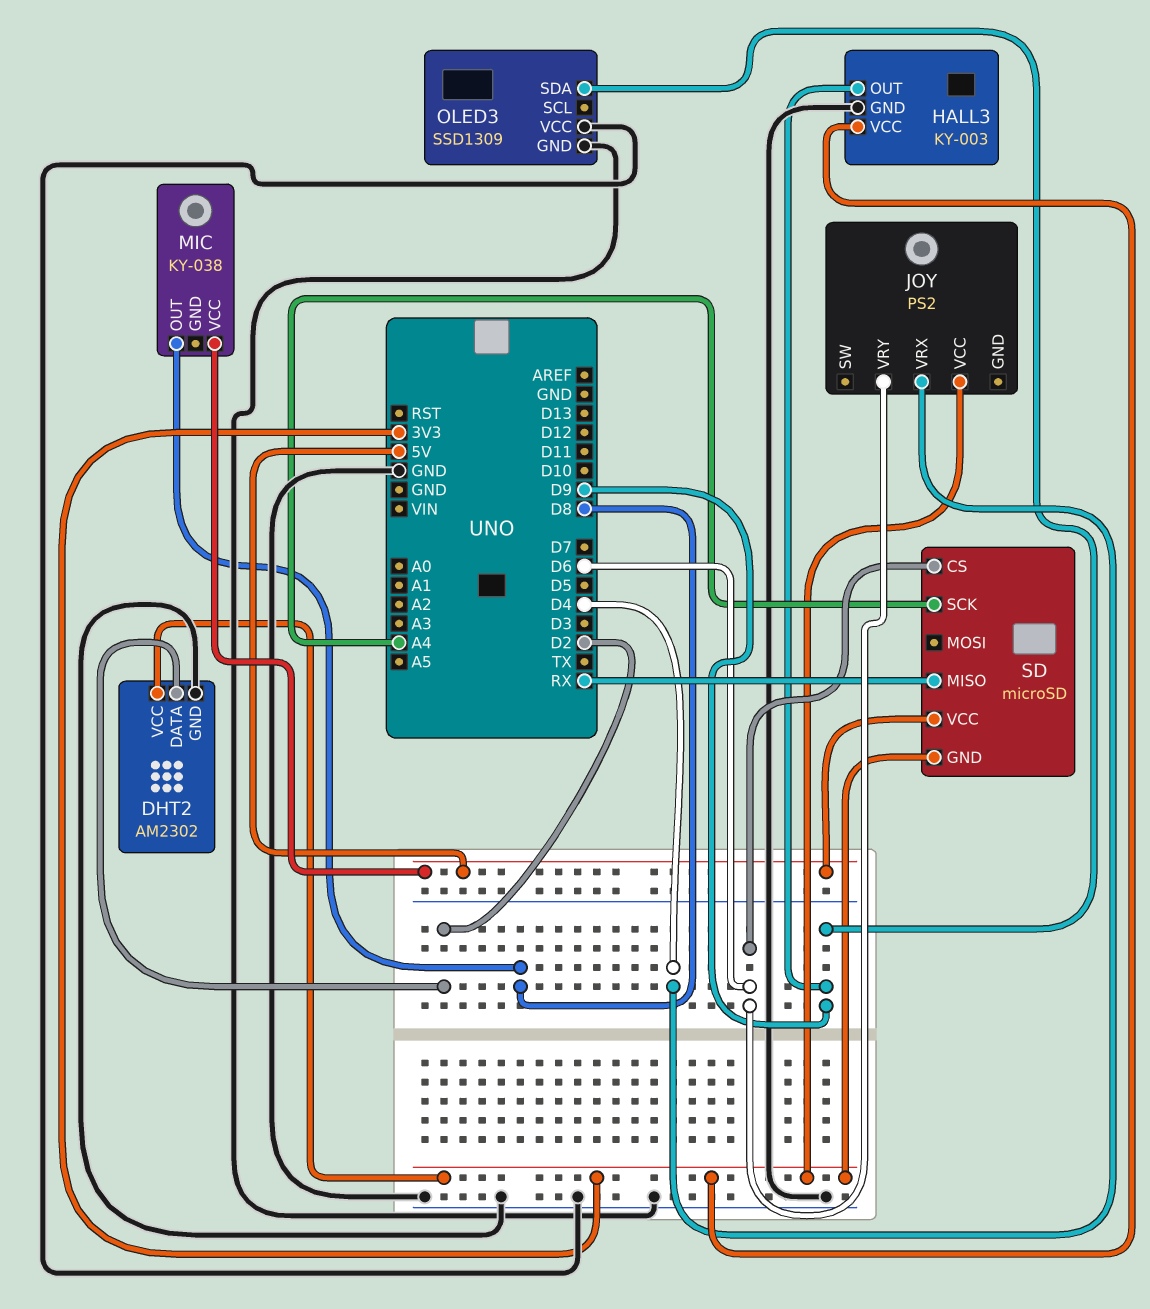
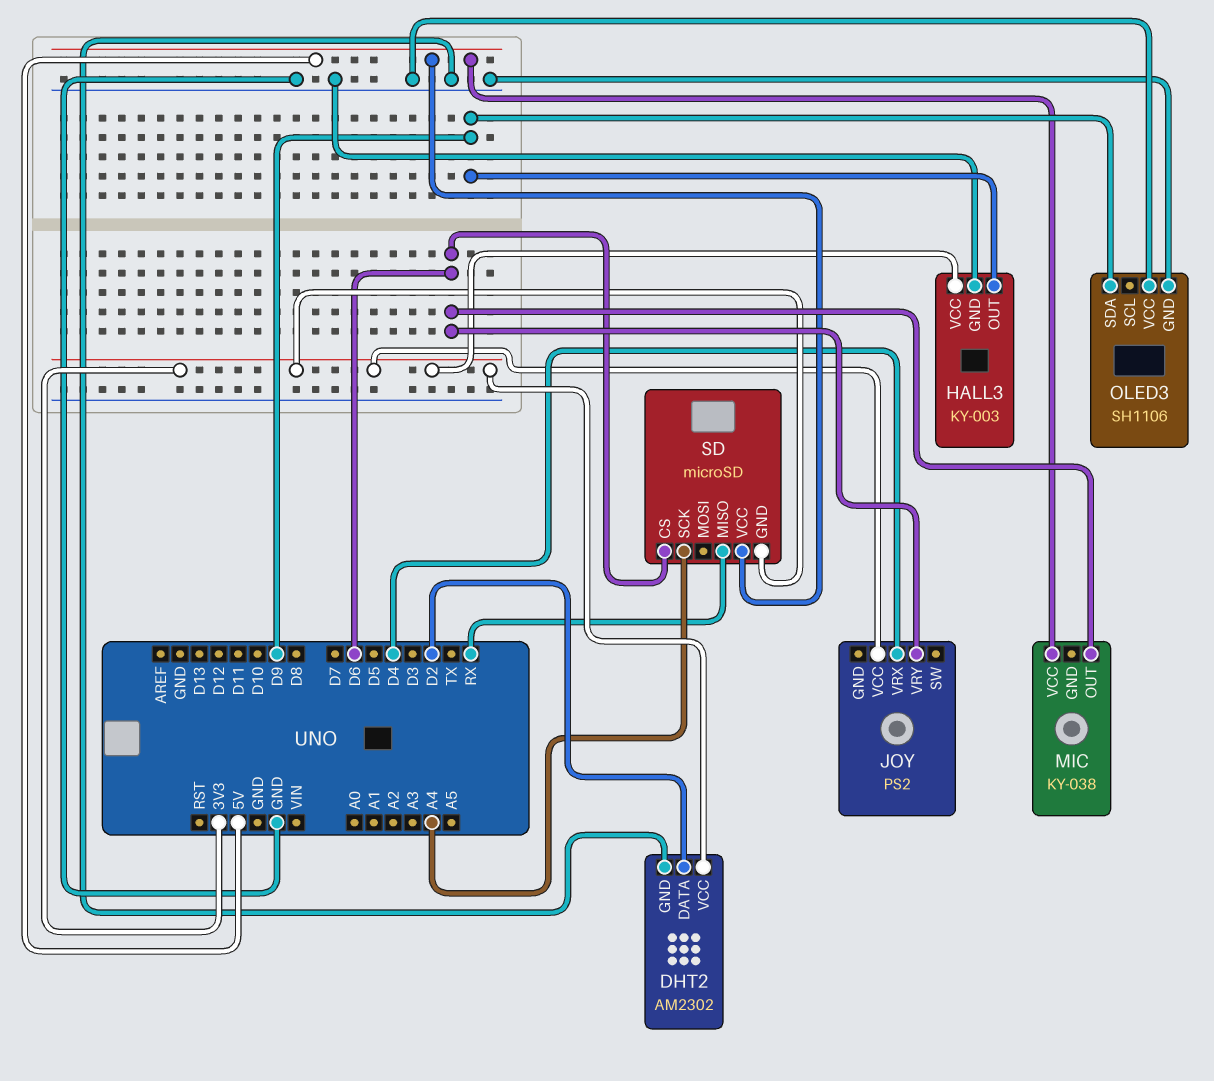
MIC pin OUT: D8 -> D6
OLED3: SSD1309 -> SH1106

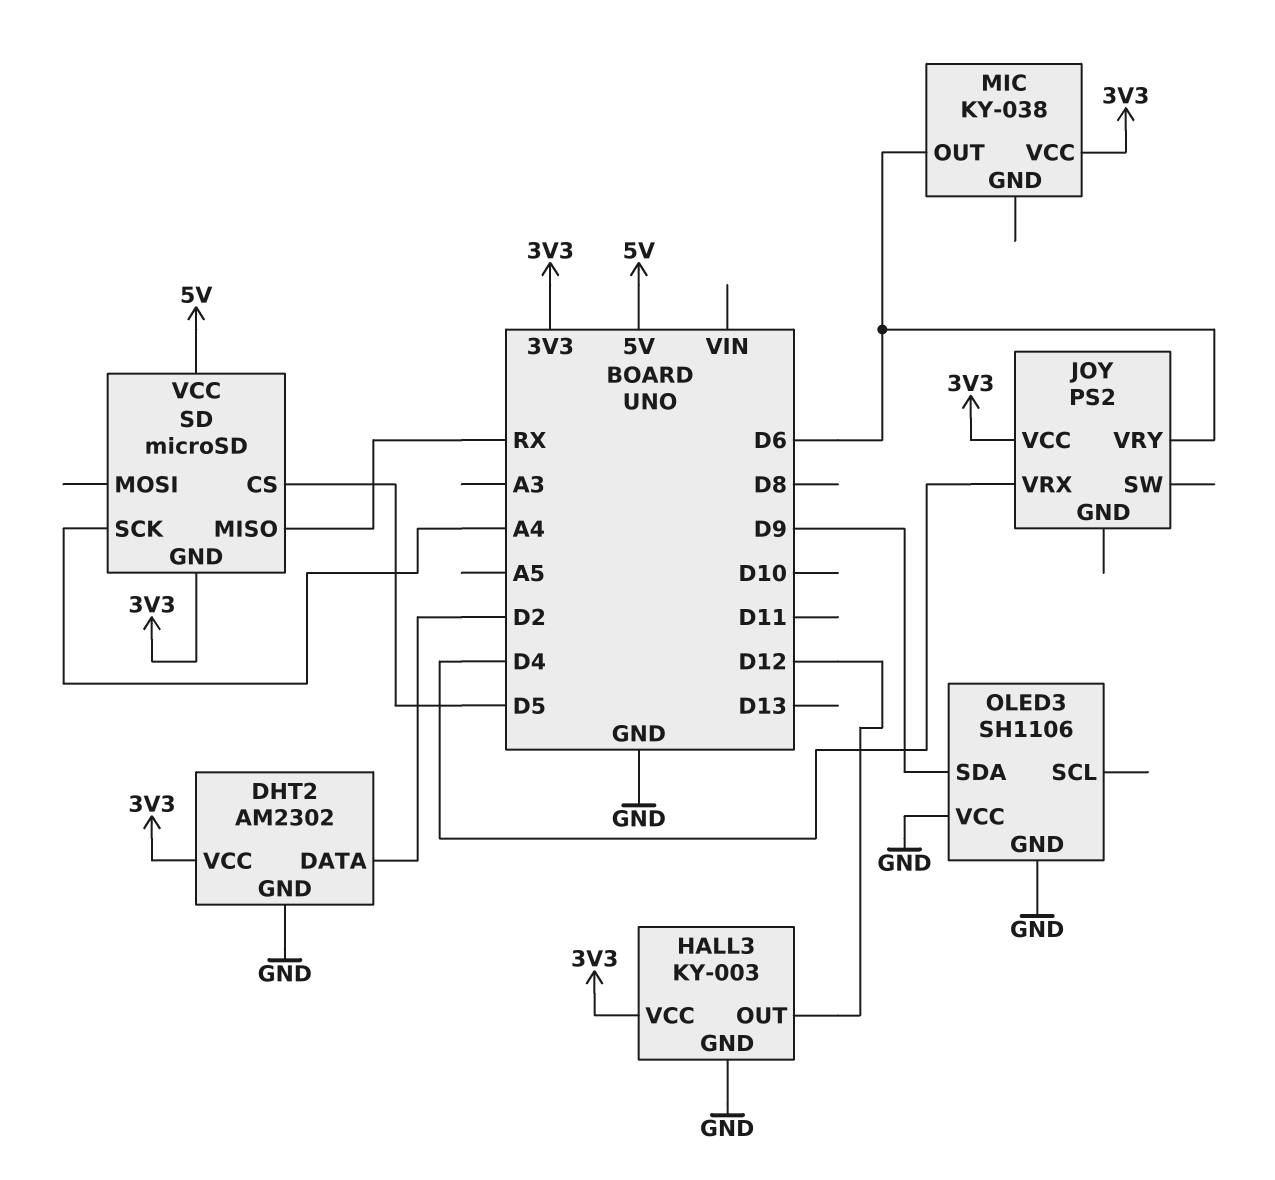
HALL3 pin OUT: D9 -> D12
MIC pin VCC: 5V -> 3V3
SD pin CS: D6 -> D5

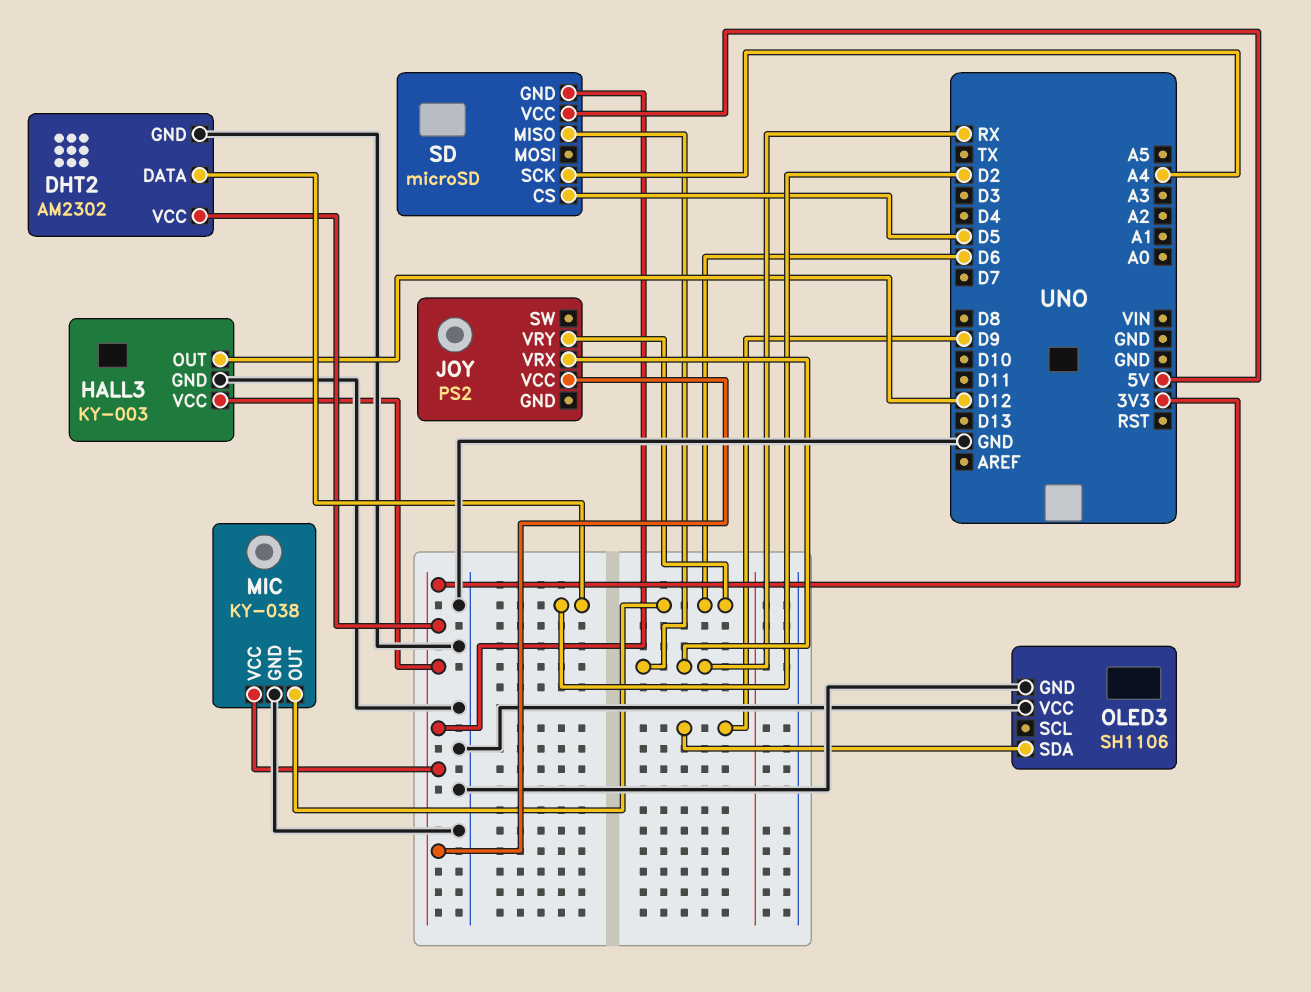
JOY pin VRX: D4 -> RX
MIC pin GND: none -> GND

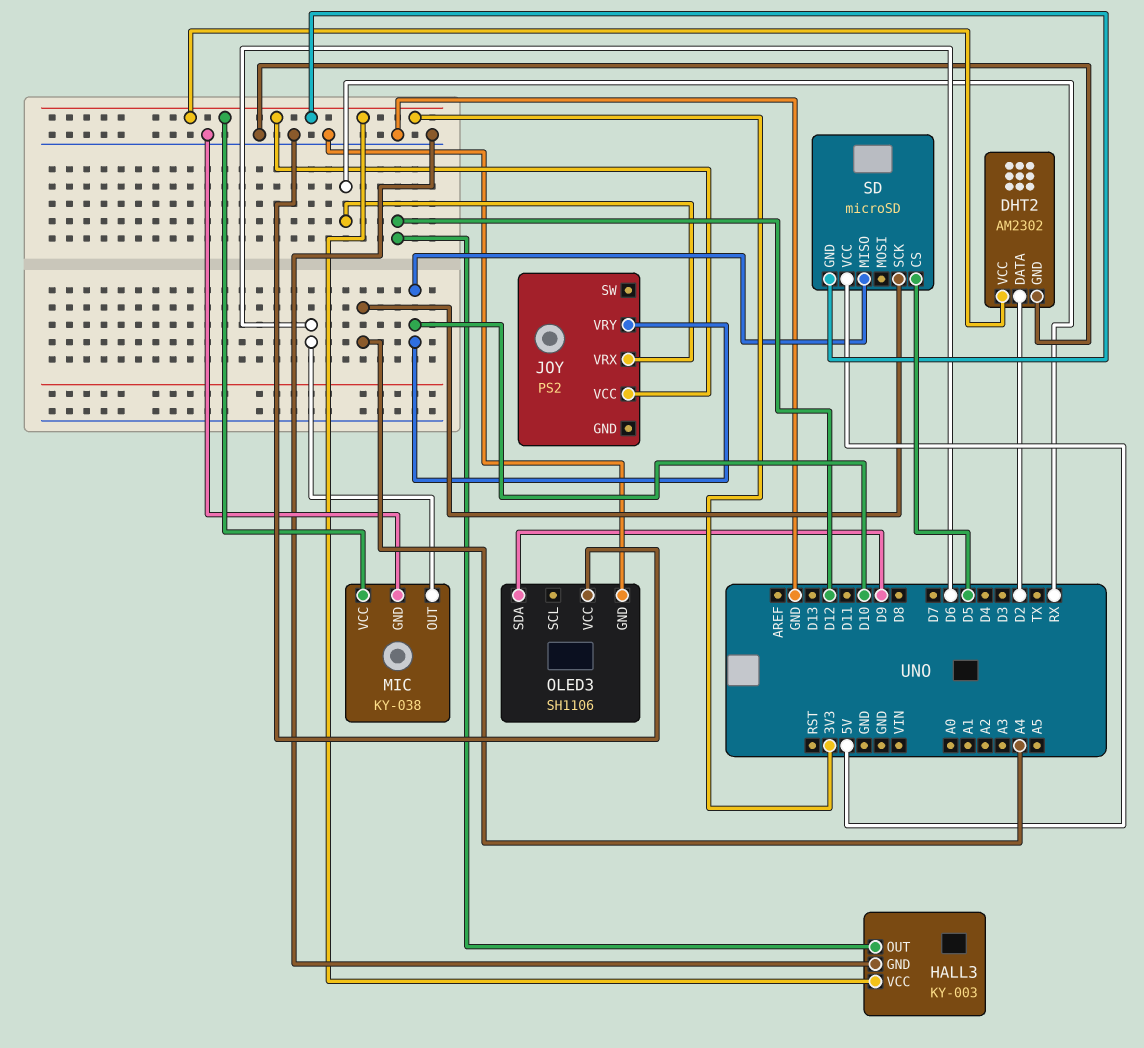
JOY pin VRY: D6 -> D10
SD pin MISO: RX -> D10

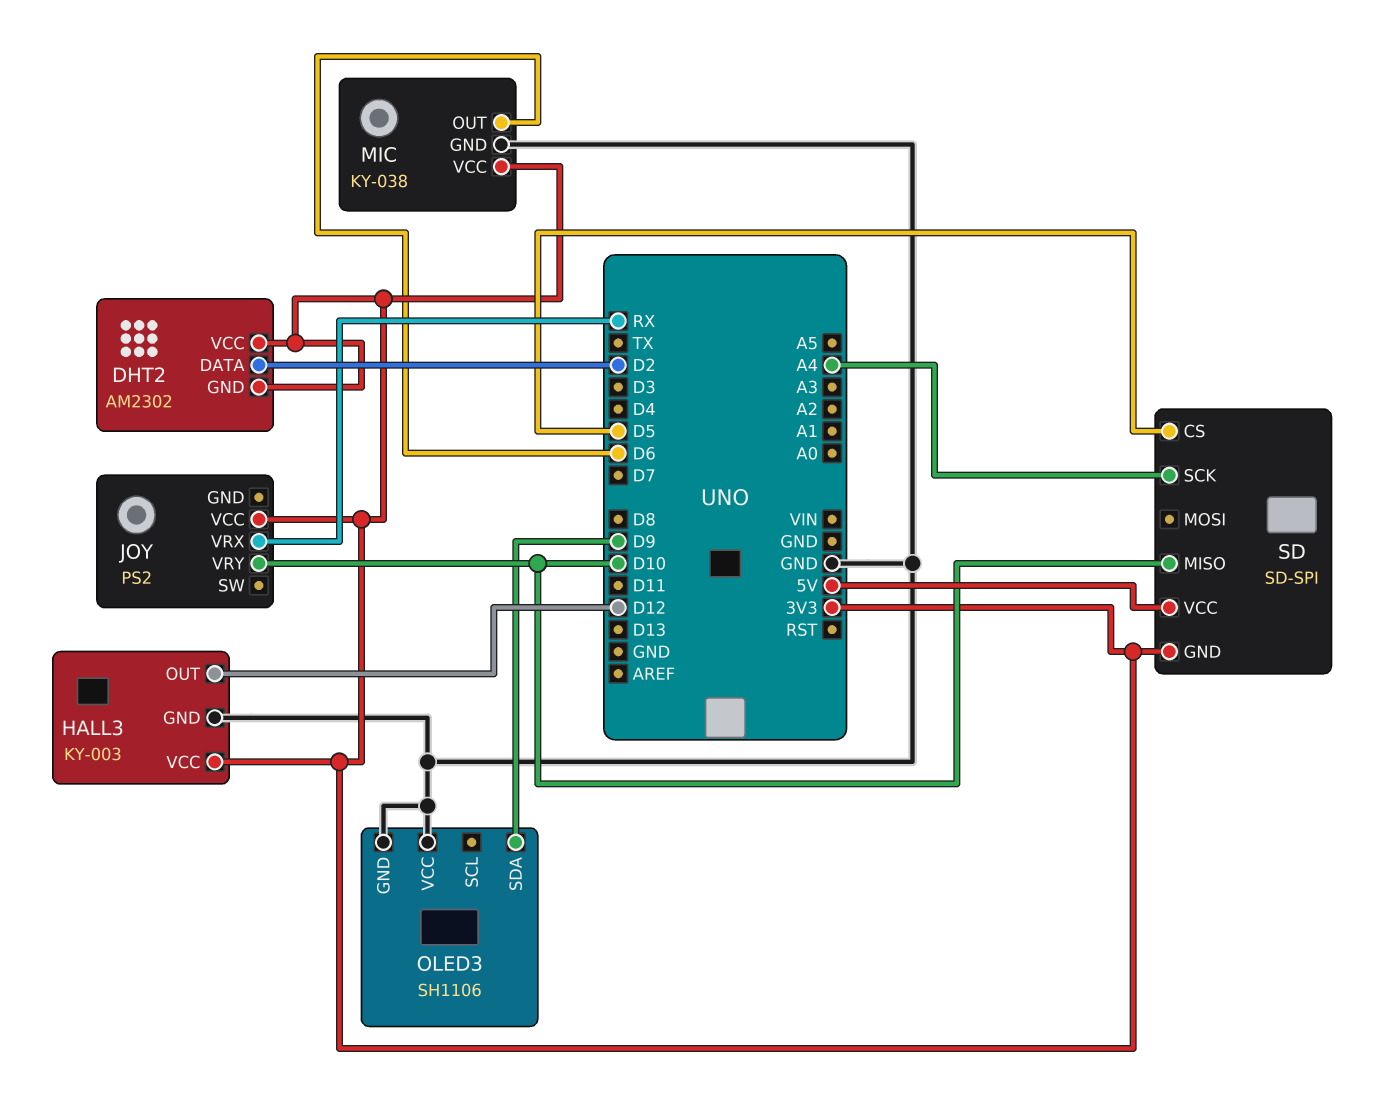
DHT2 pin GND: GND -> 3V3
SD: microSD -> SD-SPI

